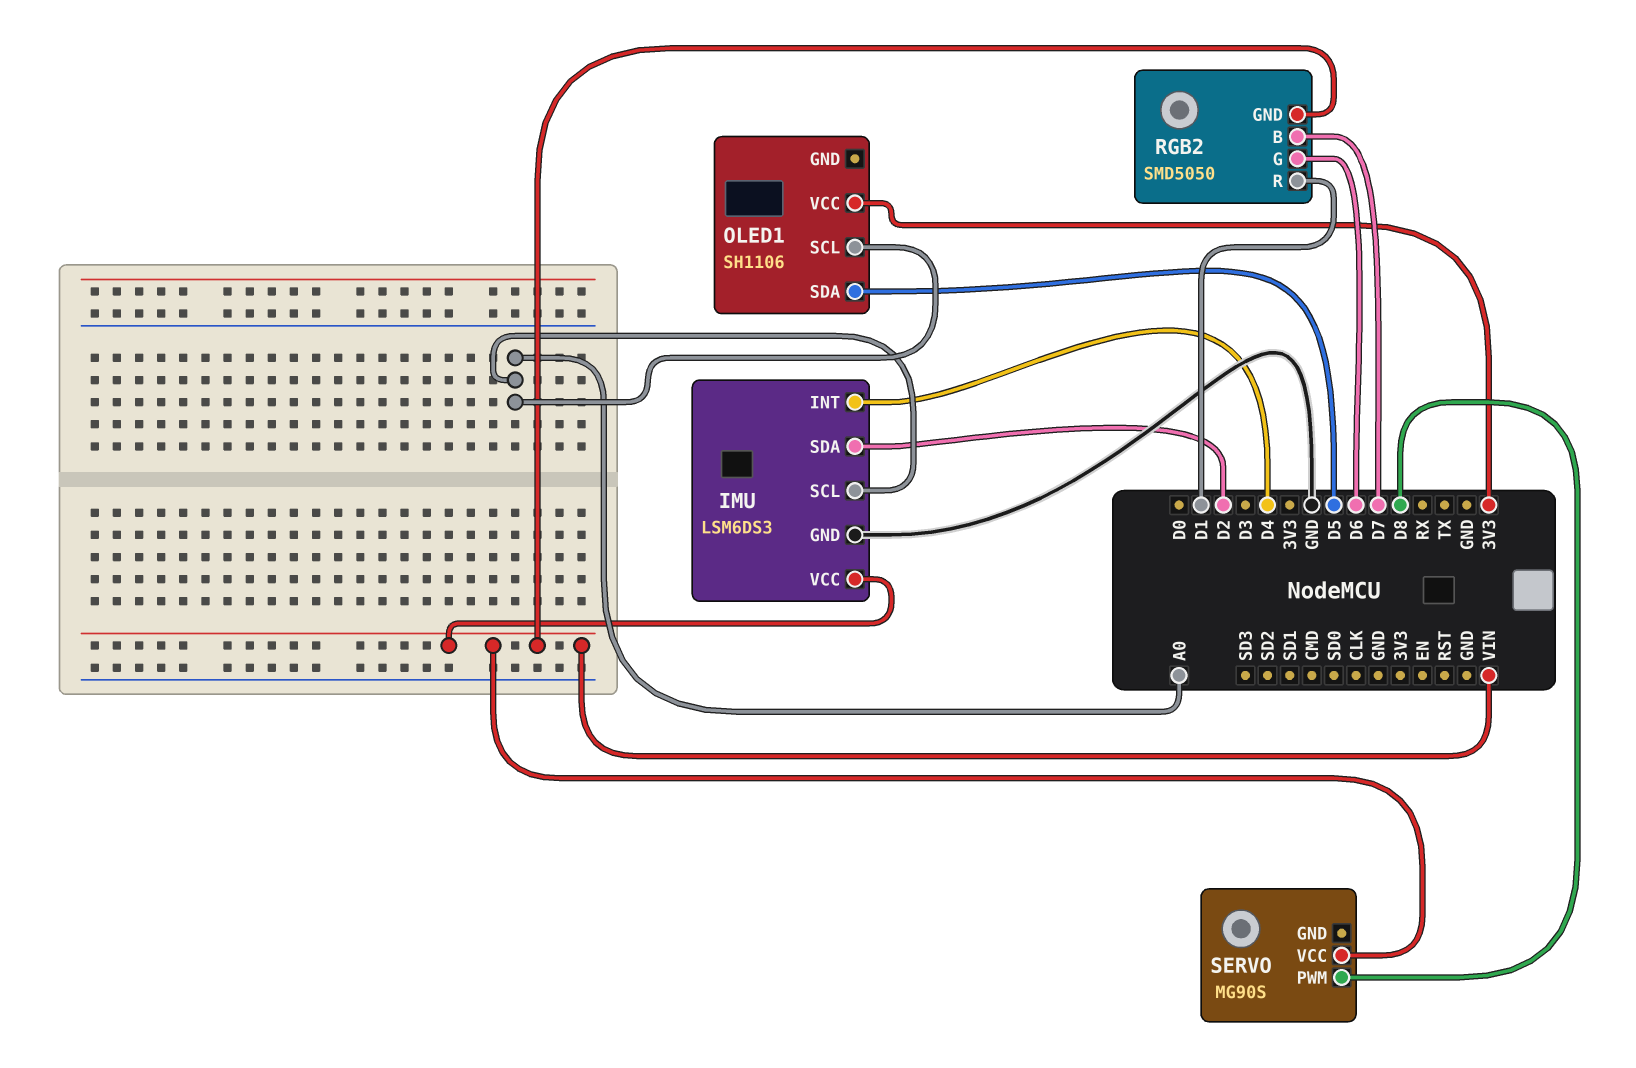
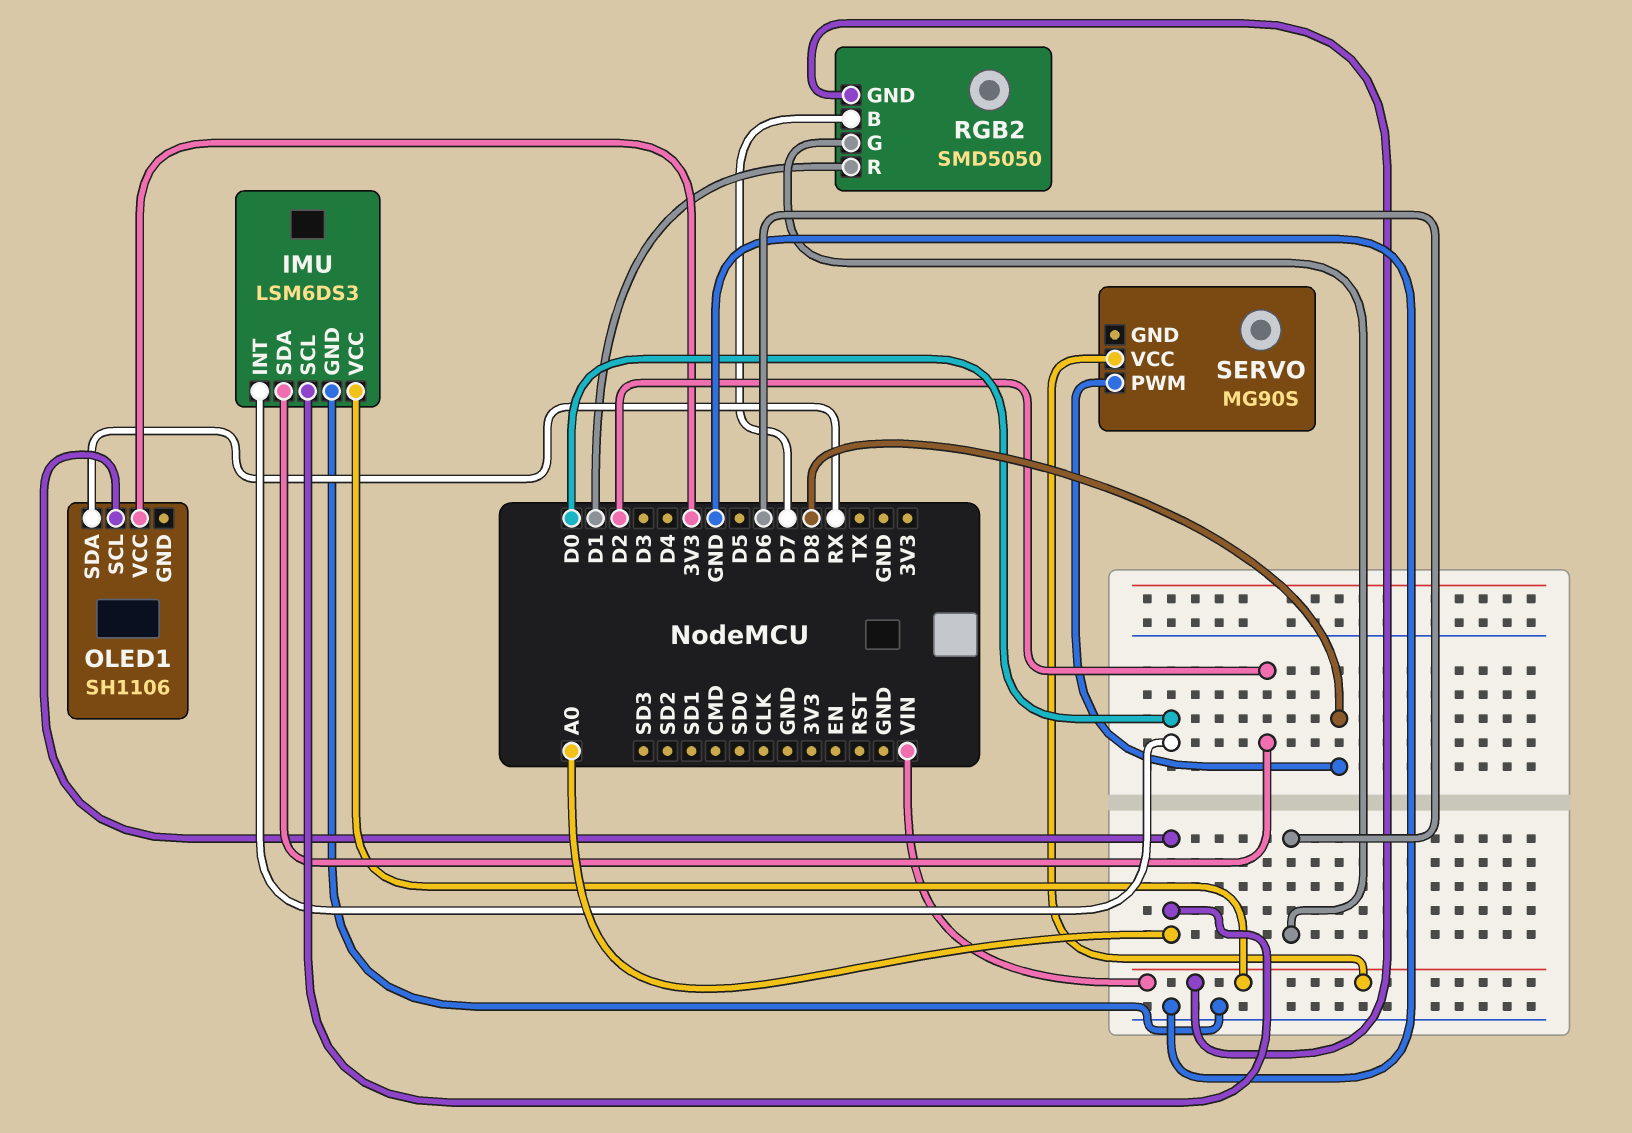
IMU pin INT: D4 -> D0
OLED1 pin SDA: D5 -> RX

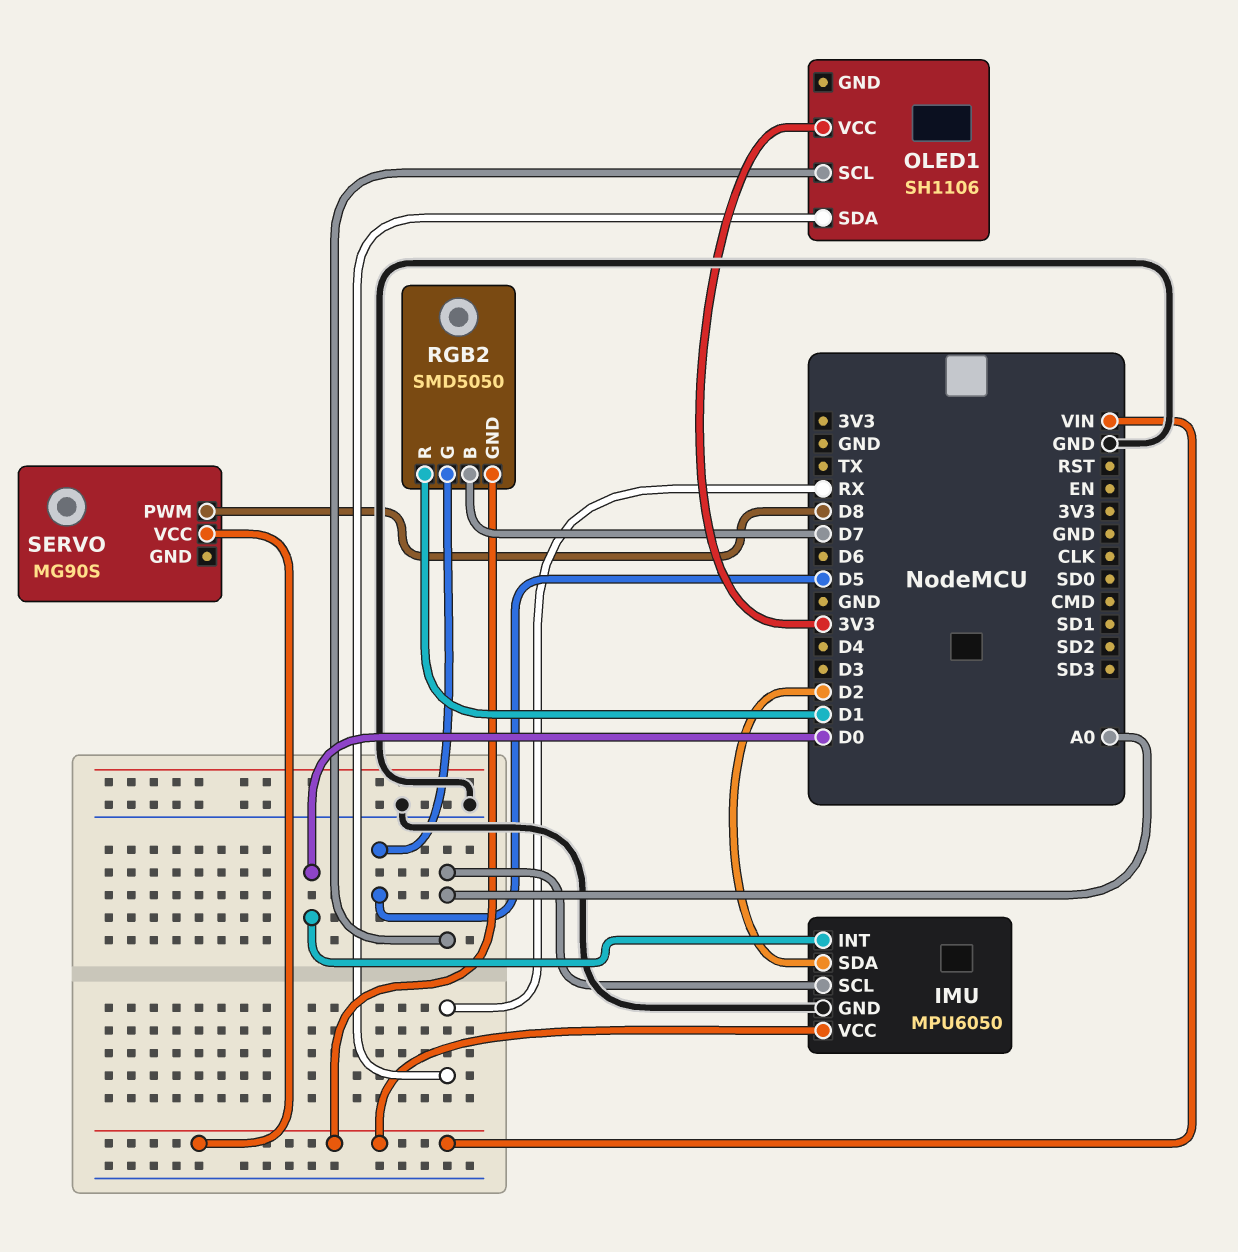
IMU: LSM6DS3 -> MPU6050
RGB2 pin G: D6 -> D5

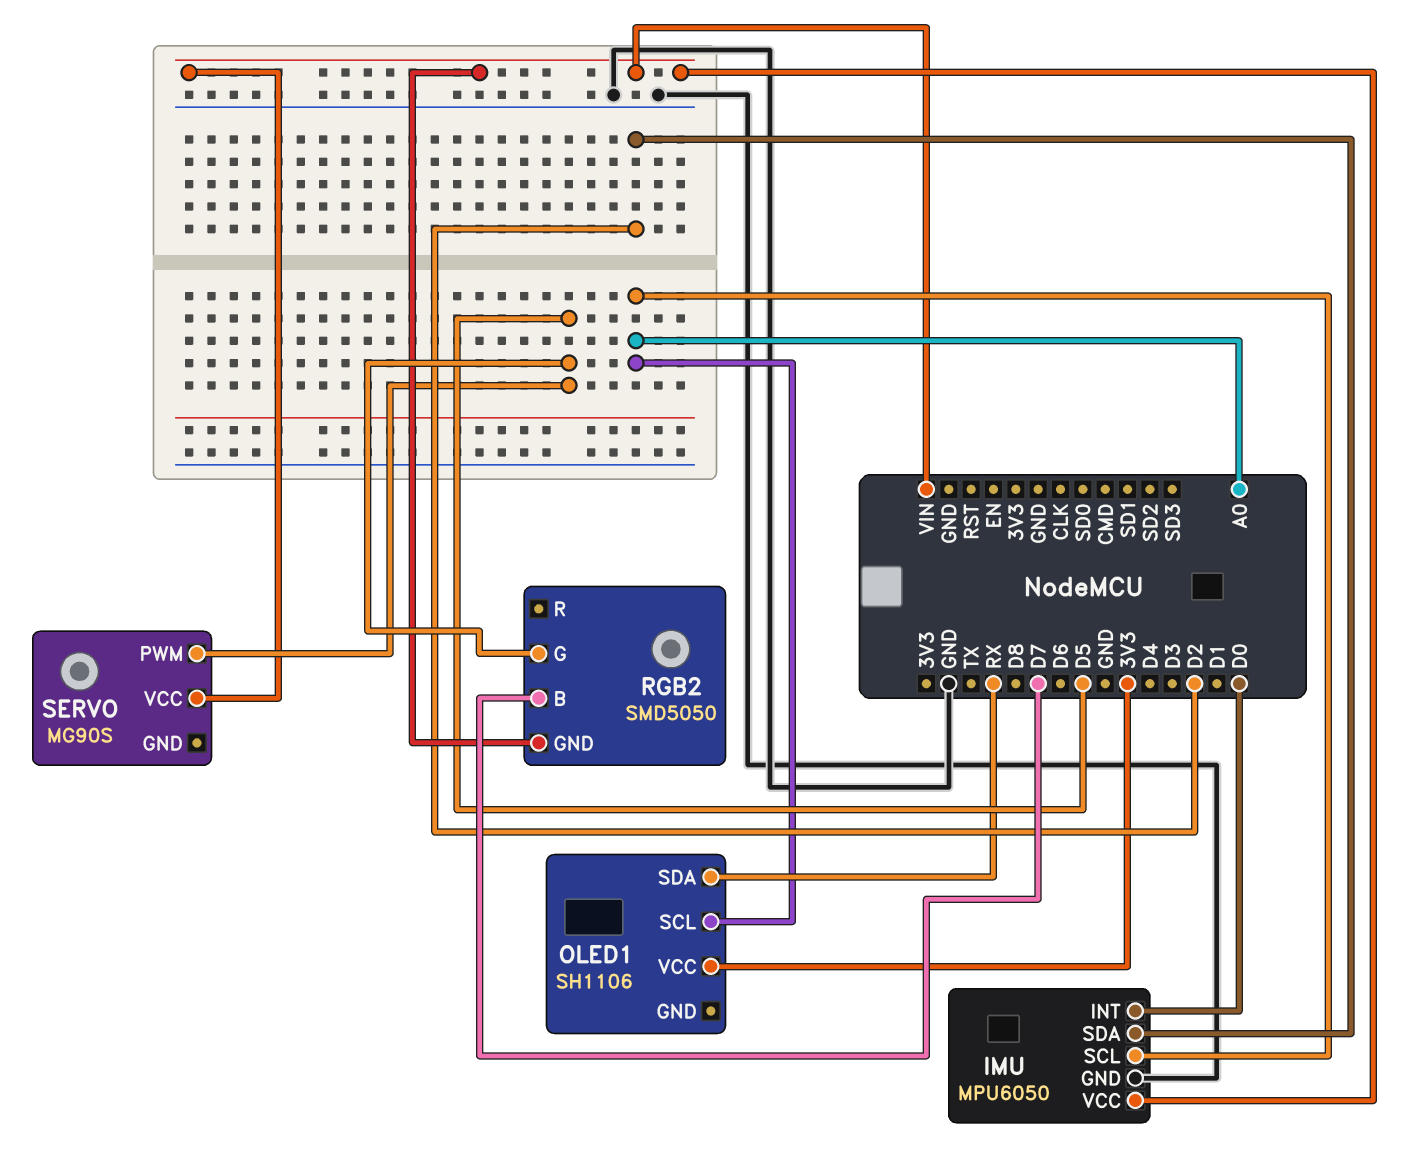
RGB2 pin R: D1 -> none
SERVO pin PWM: D8 -> D5

